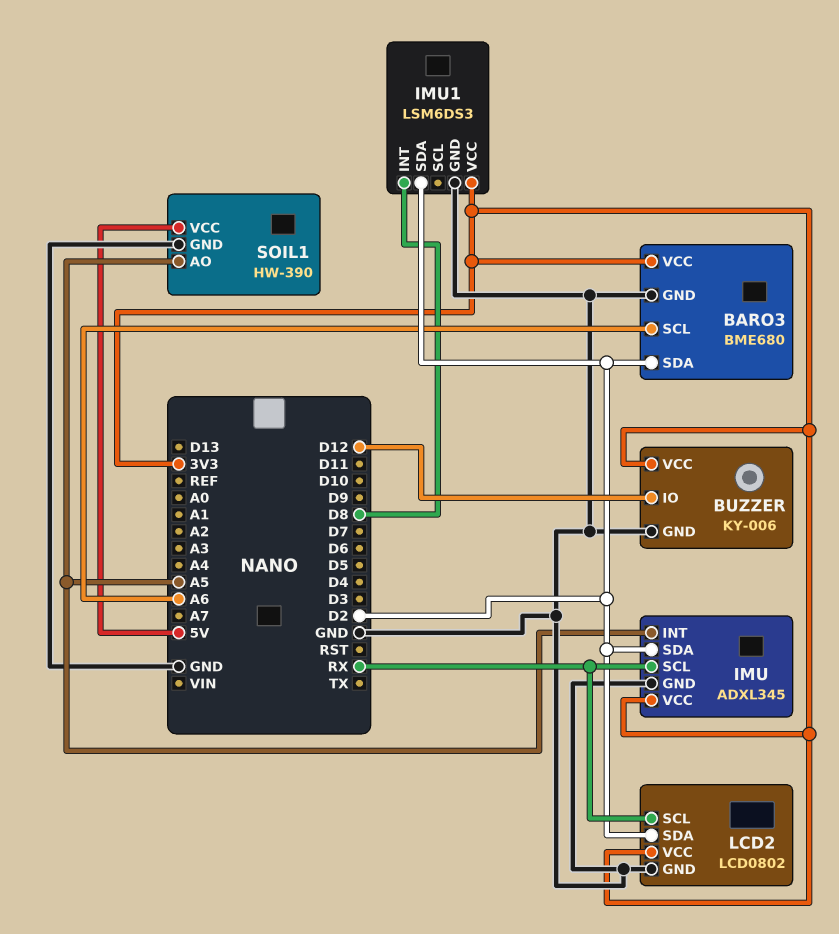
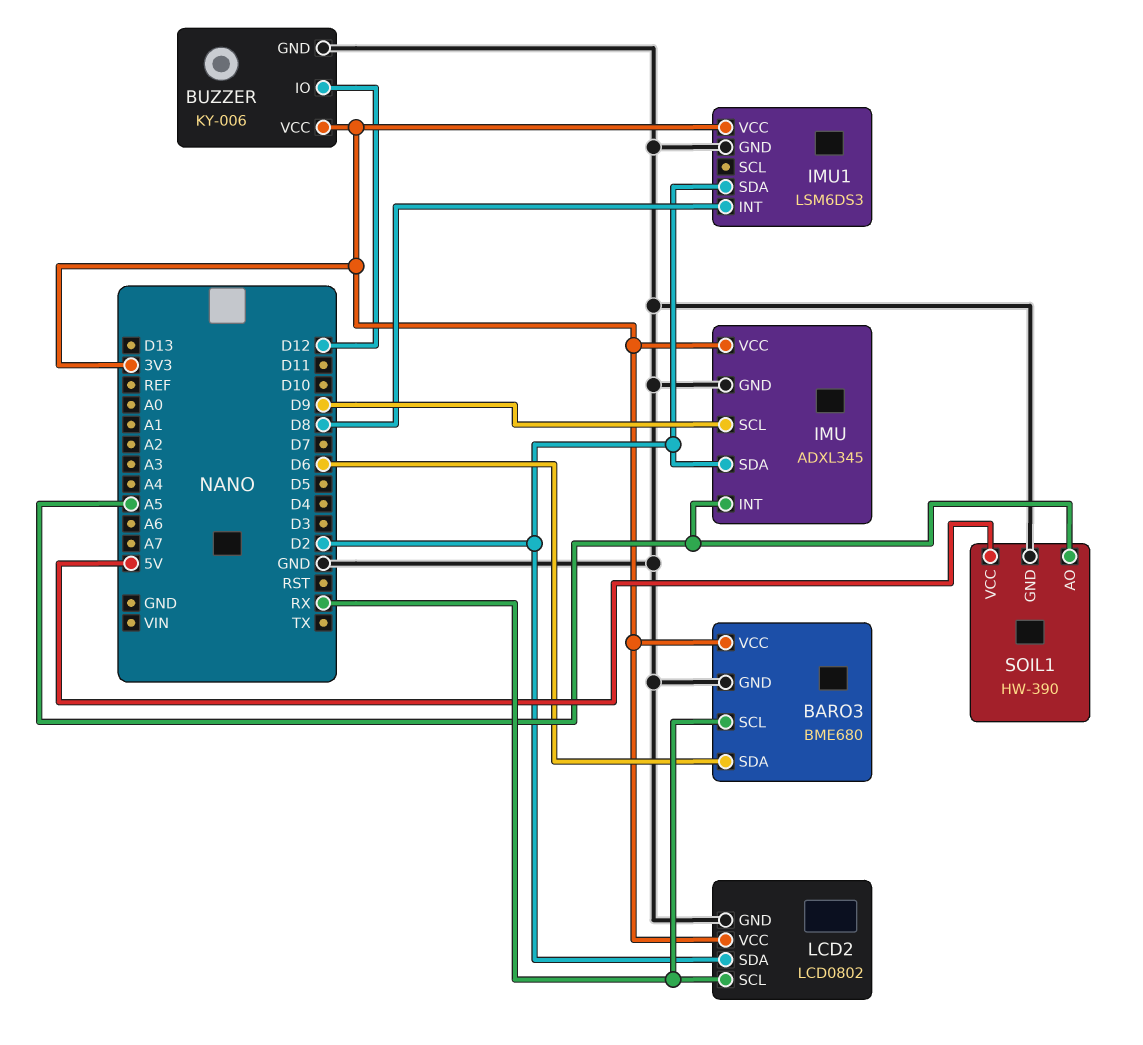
BARO3 pin SCL: A6 -> RX
BARO3 pin SDA: D2 -> D6
IMU pin SCL: RX -> D9

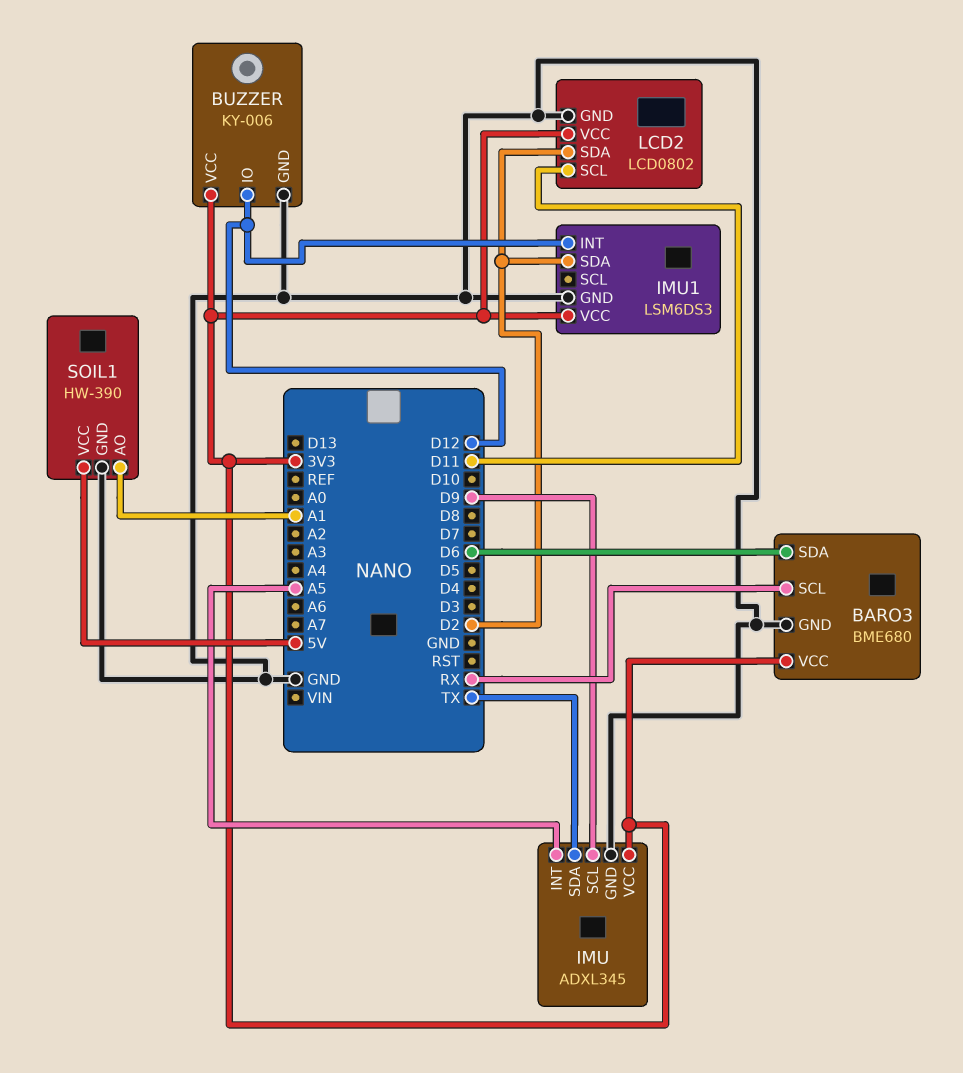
IMU pin SDA: D2 -> TX
IMU1 pin INT: D8 -> D12
LCD2 pin SCL: RX -> D11
SOIL1 pin AO: A5 -> A1

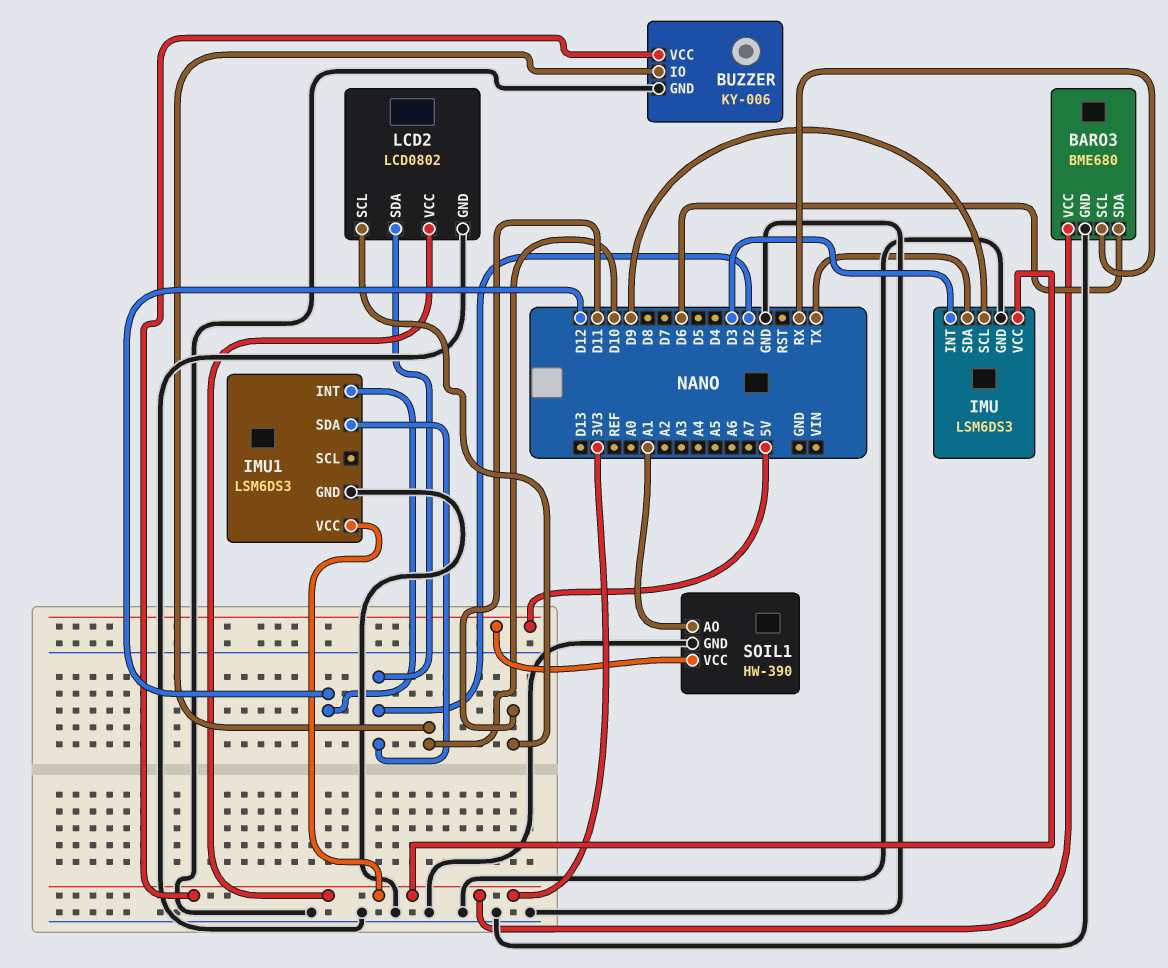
BUZZER pin IO: D12 -> D10
IMU: ADXL345 -> LSM6DS3
IMU pin INT: A5 -> D3

